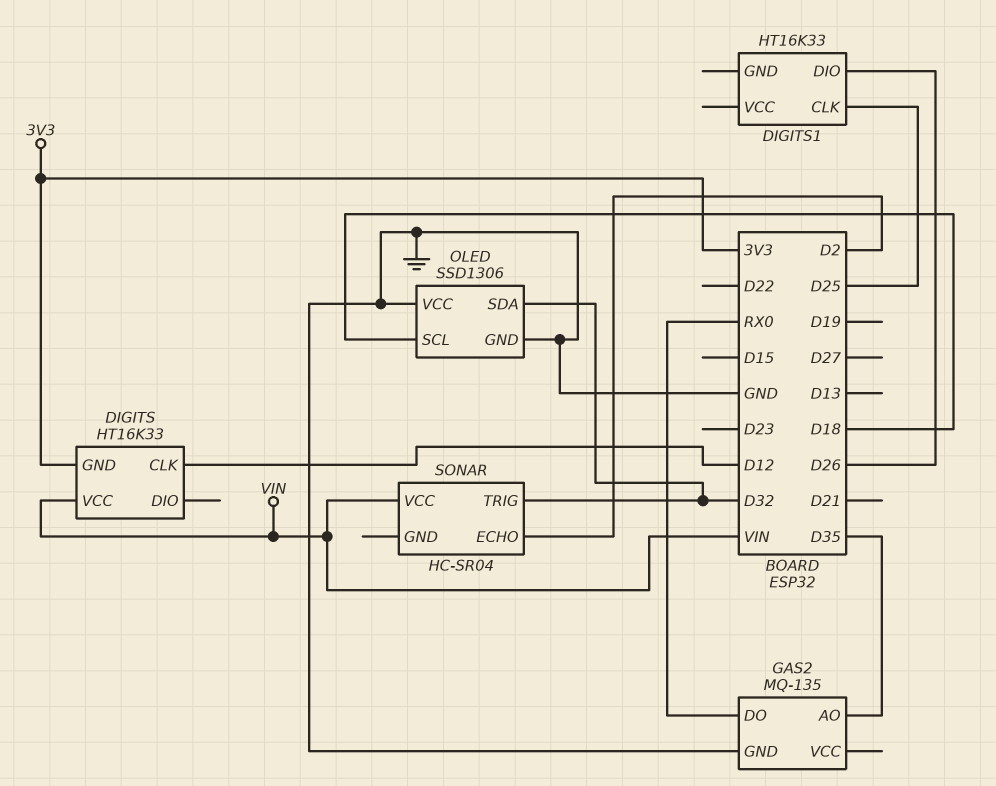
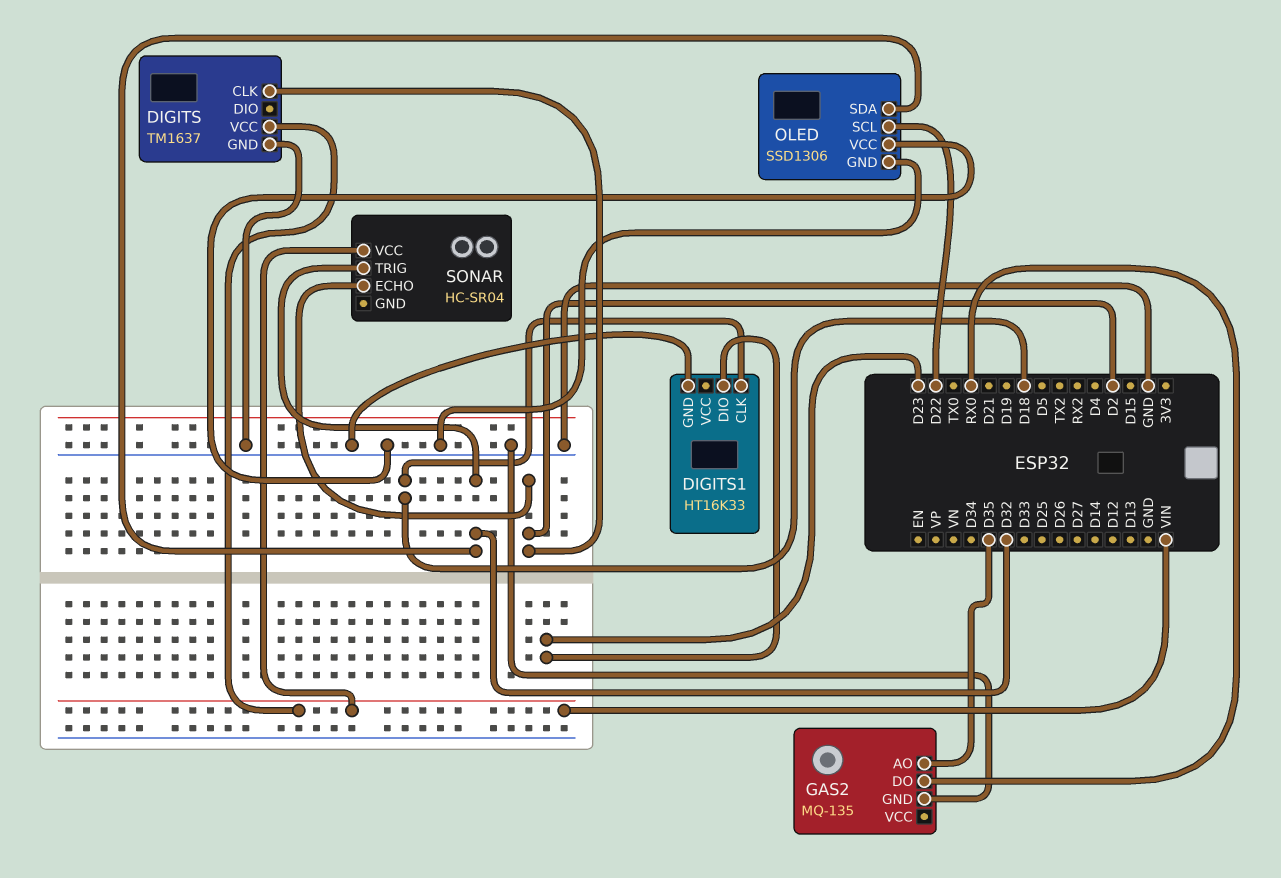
DIGITS: HT16K33 -> TM1637
DIGITS pin CLK: D12 -> D2
DIGITS pin GND: 3V3 -> GND
DIGITS1 pin CLK: D25 -> D18
DIGITS1 pin DIO: D26 -> D23
DIGITS1 pin GND: none -> GND
OLED pin SCL: D18 -> D22

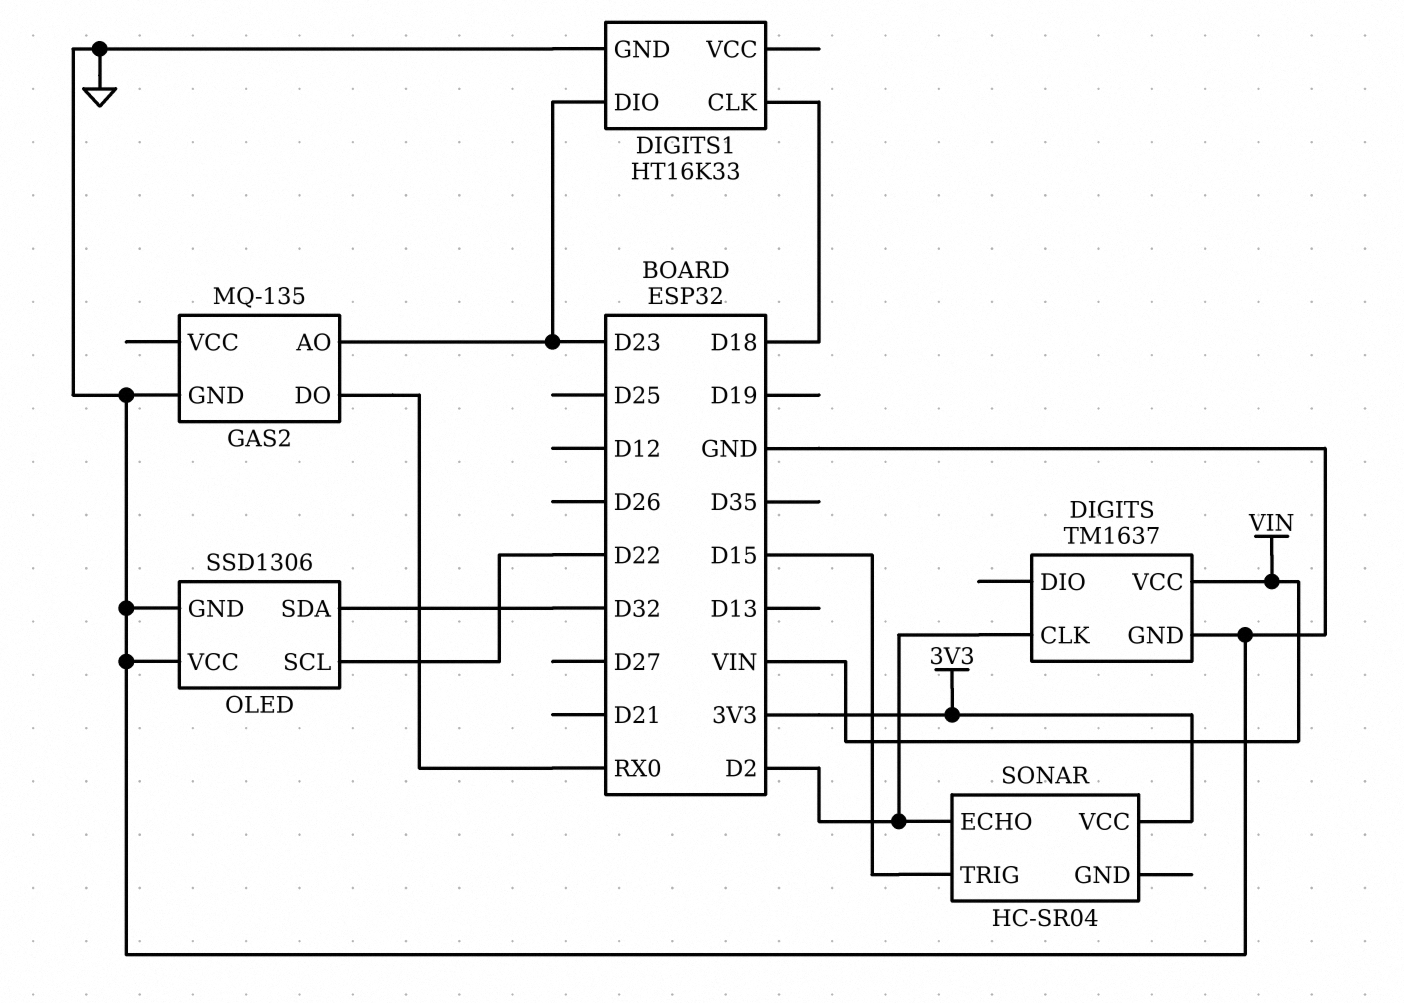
GAS2 pin AO: D35 -> D23
SONAR pin TRIG: D32 -> D15
SONAR pin VCC: VIN -> 3V3

